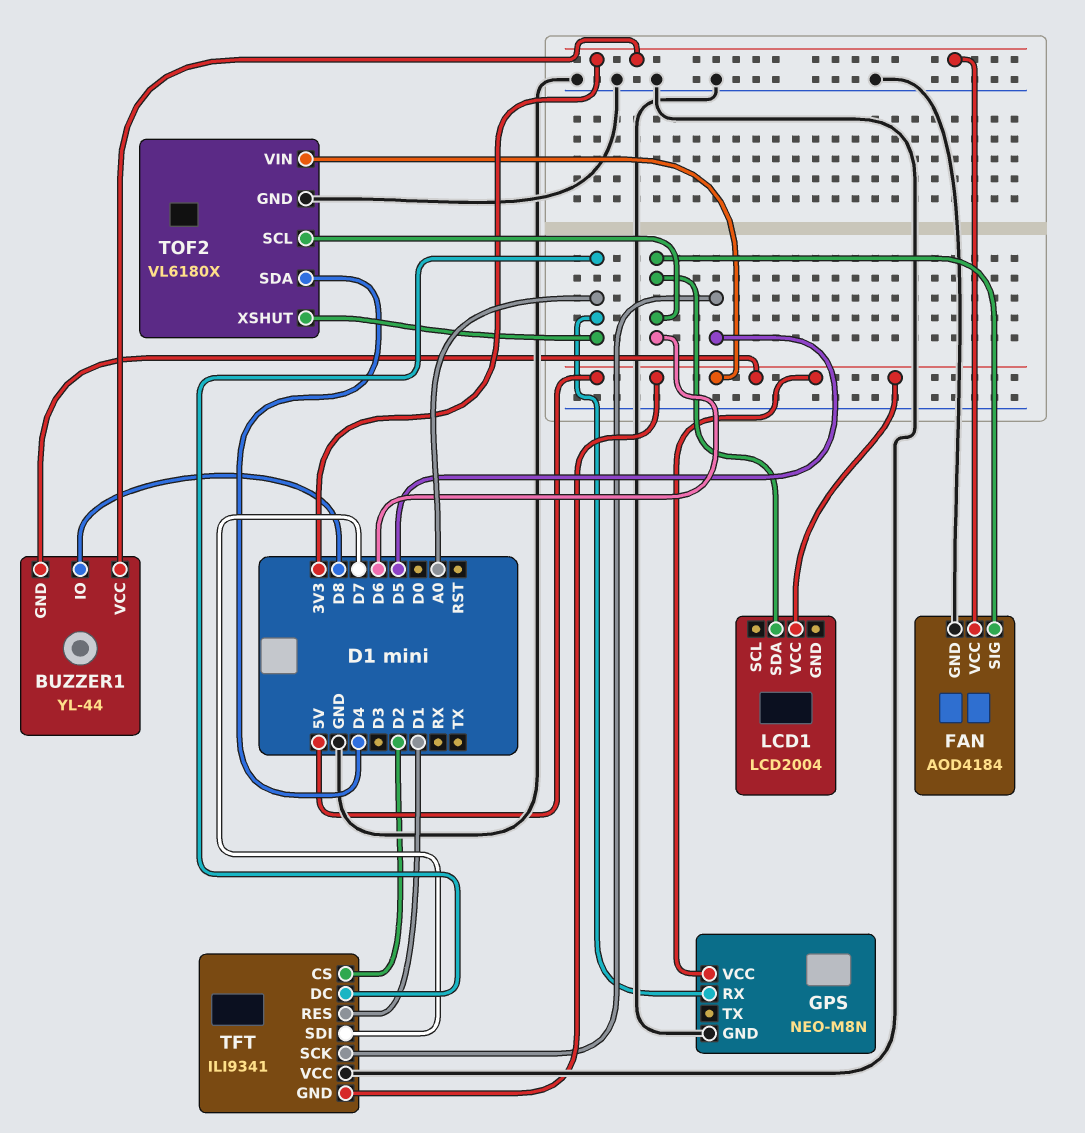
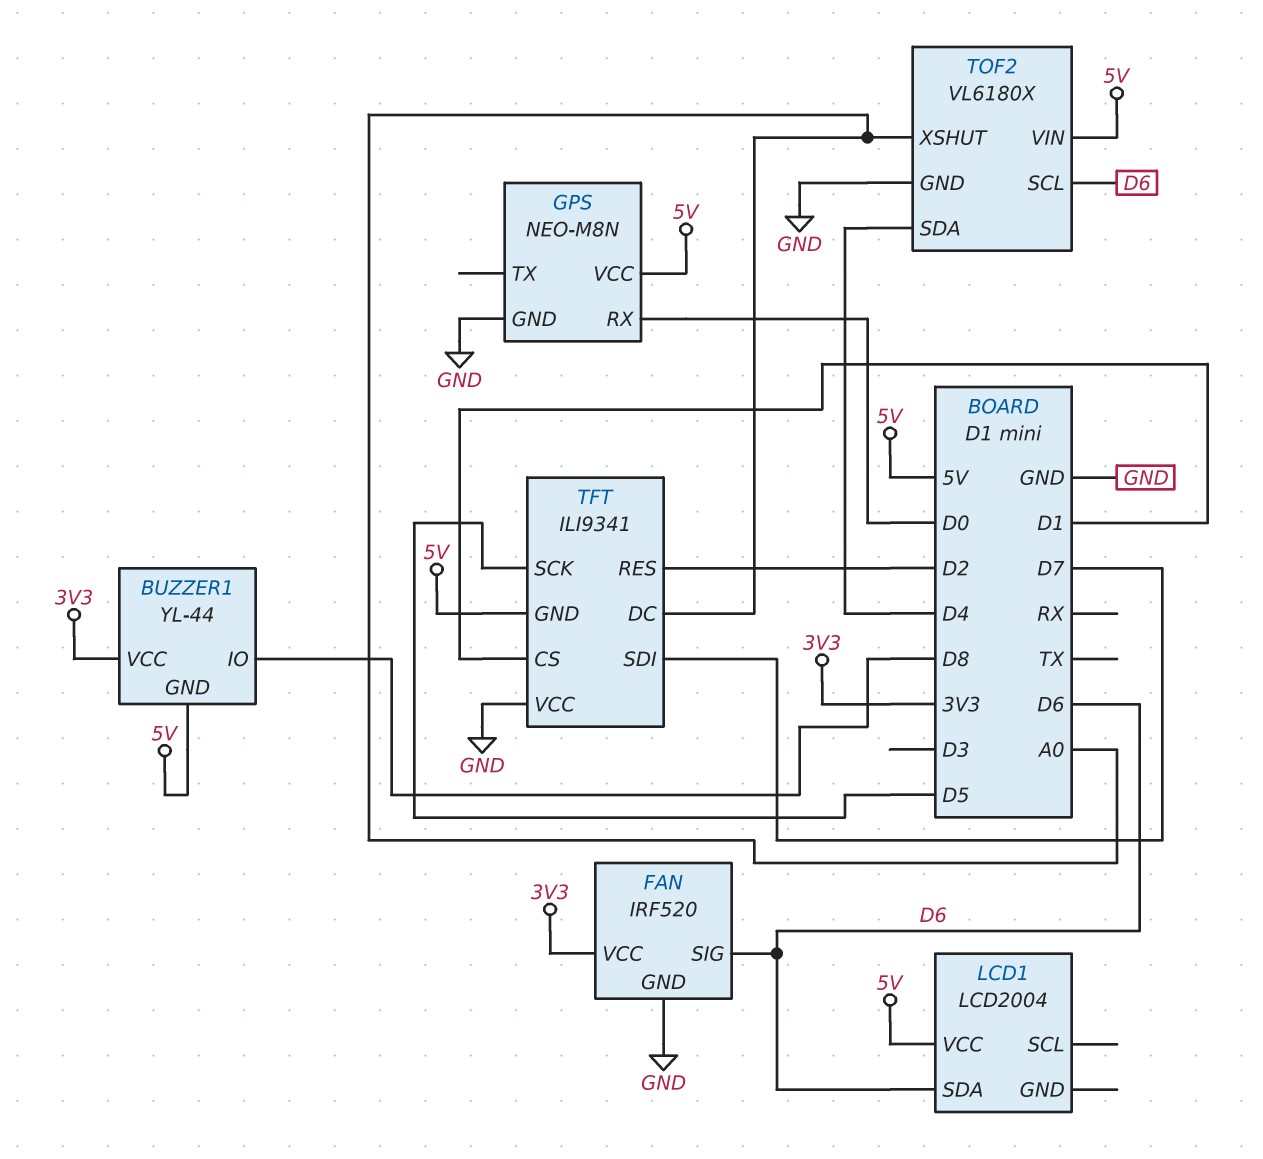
FAN: AOD4184 -> IRF520
GPS pin RX: A0 -> D0
TFT pin CS: D2 -> D1
TFT pin RES: D1 -> D2

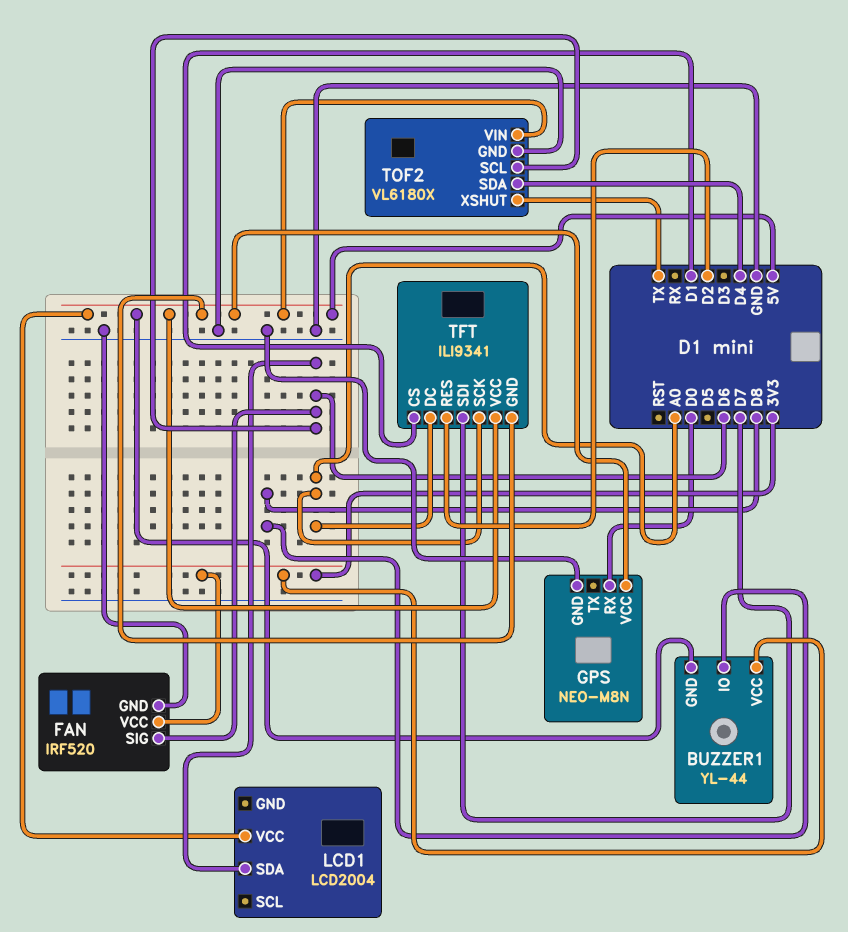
TFT pin SCK: D5 -> A0
TFT pin VCC: GND -> 5V
TOF2 pin XSHUT: A0 -> TX

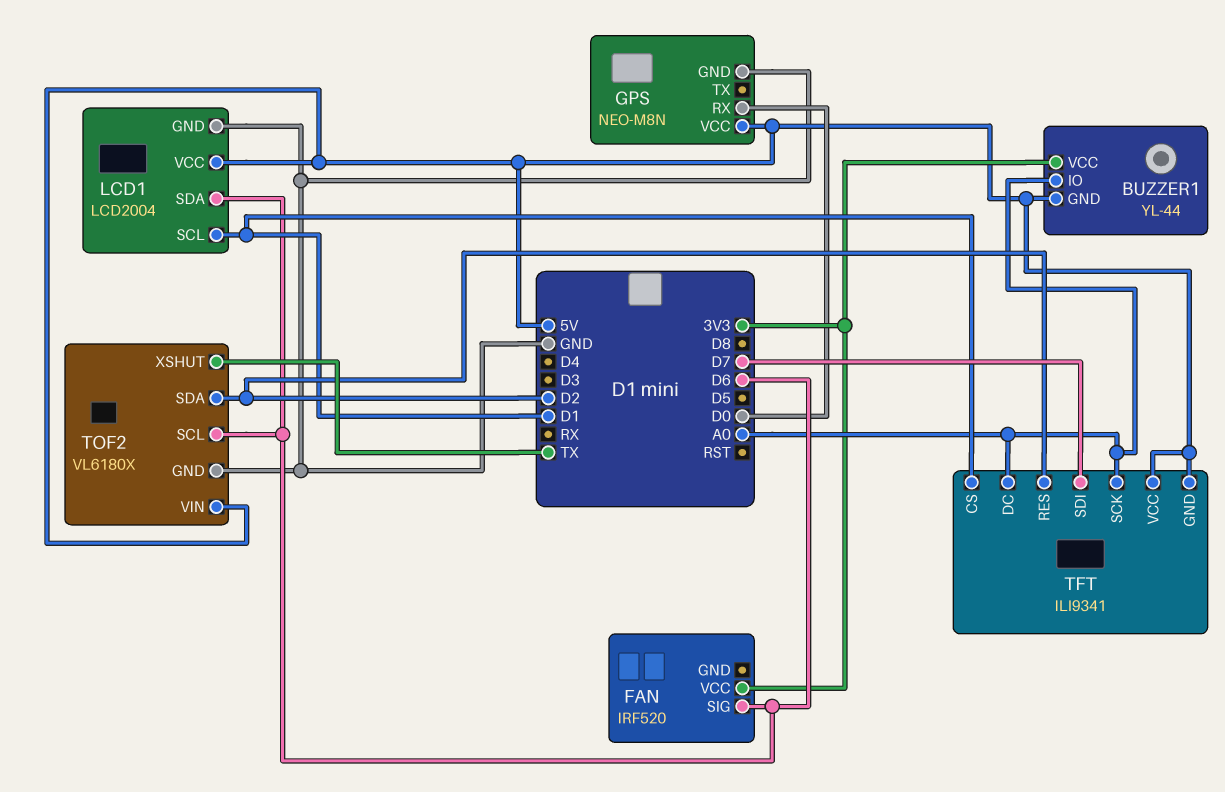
BUZZER1 pin IO: D8 -> A0
FAN pin GND: GND -> none
LCD1 pin GND: none -> GND
LCD1 pin SCL: none -> D1
TOF2 pin SDA: D4 -> D2

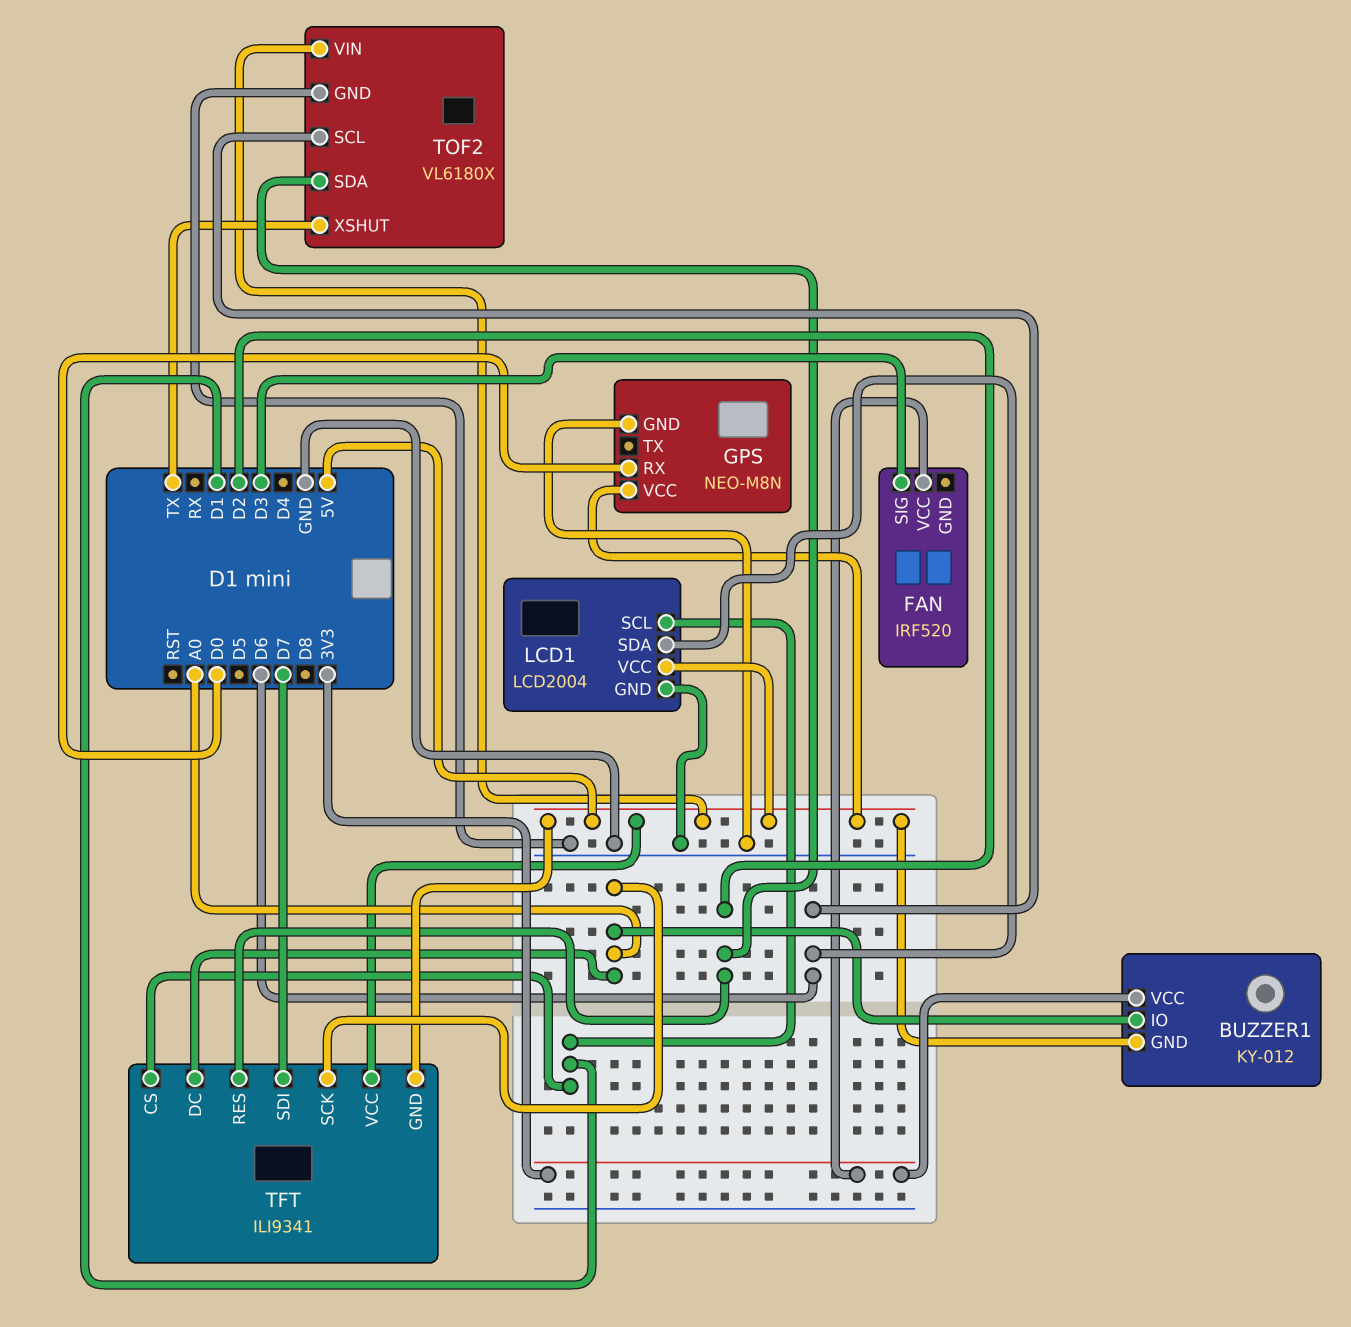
BUZZER1: YL-44 -> KY-012
FAN pin SIG: D6 -> D3

